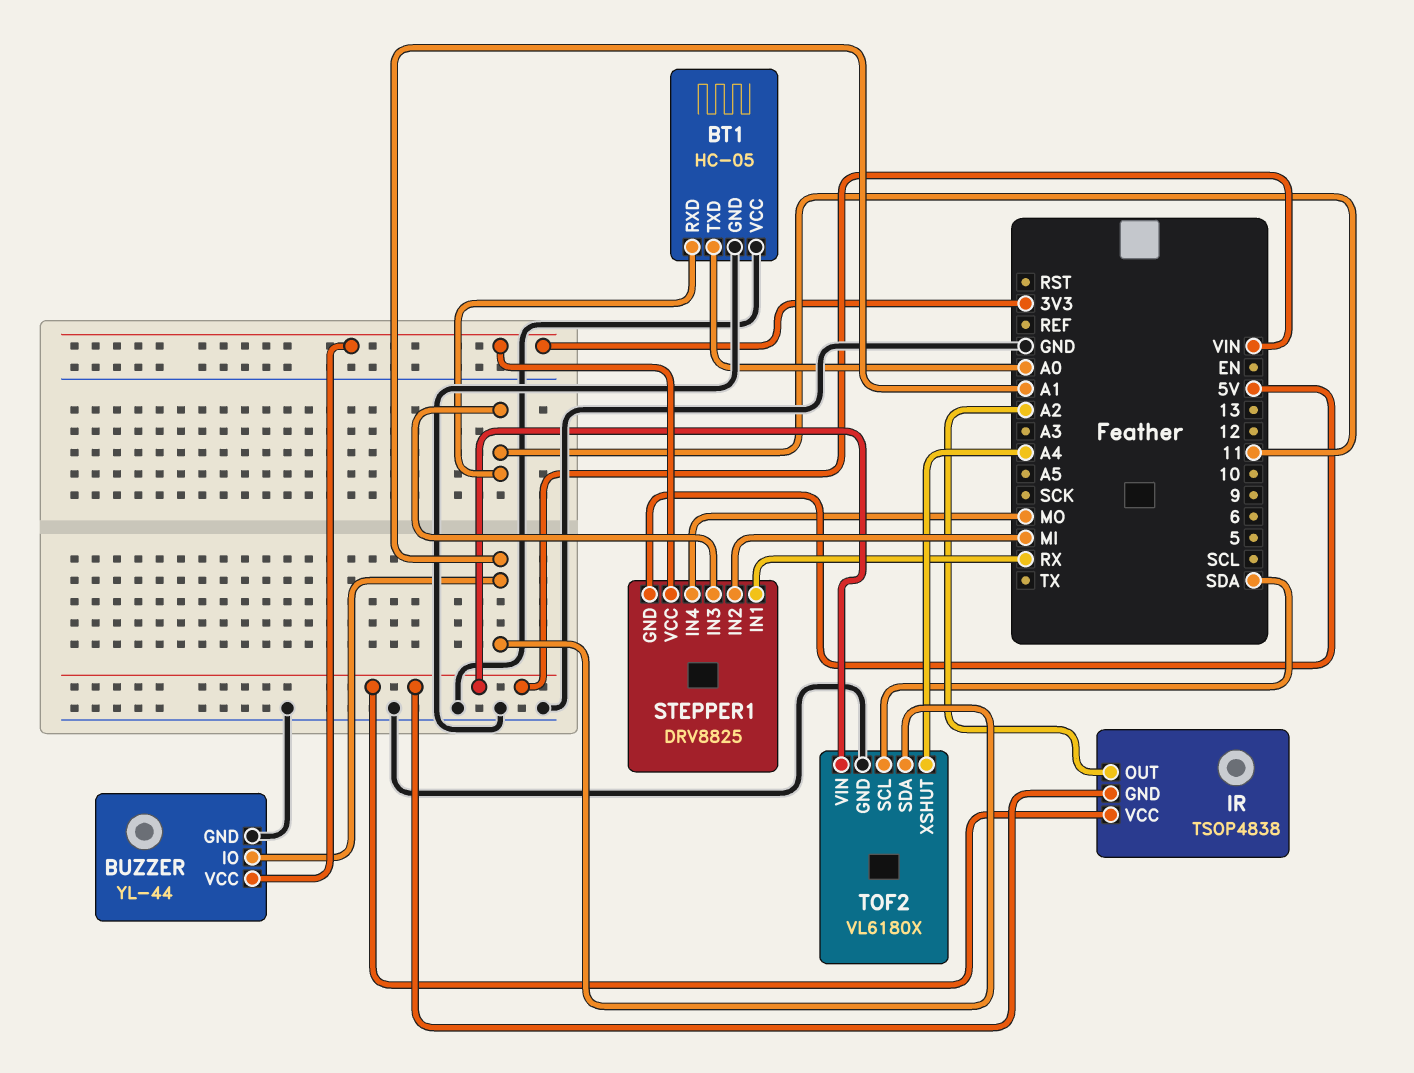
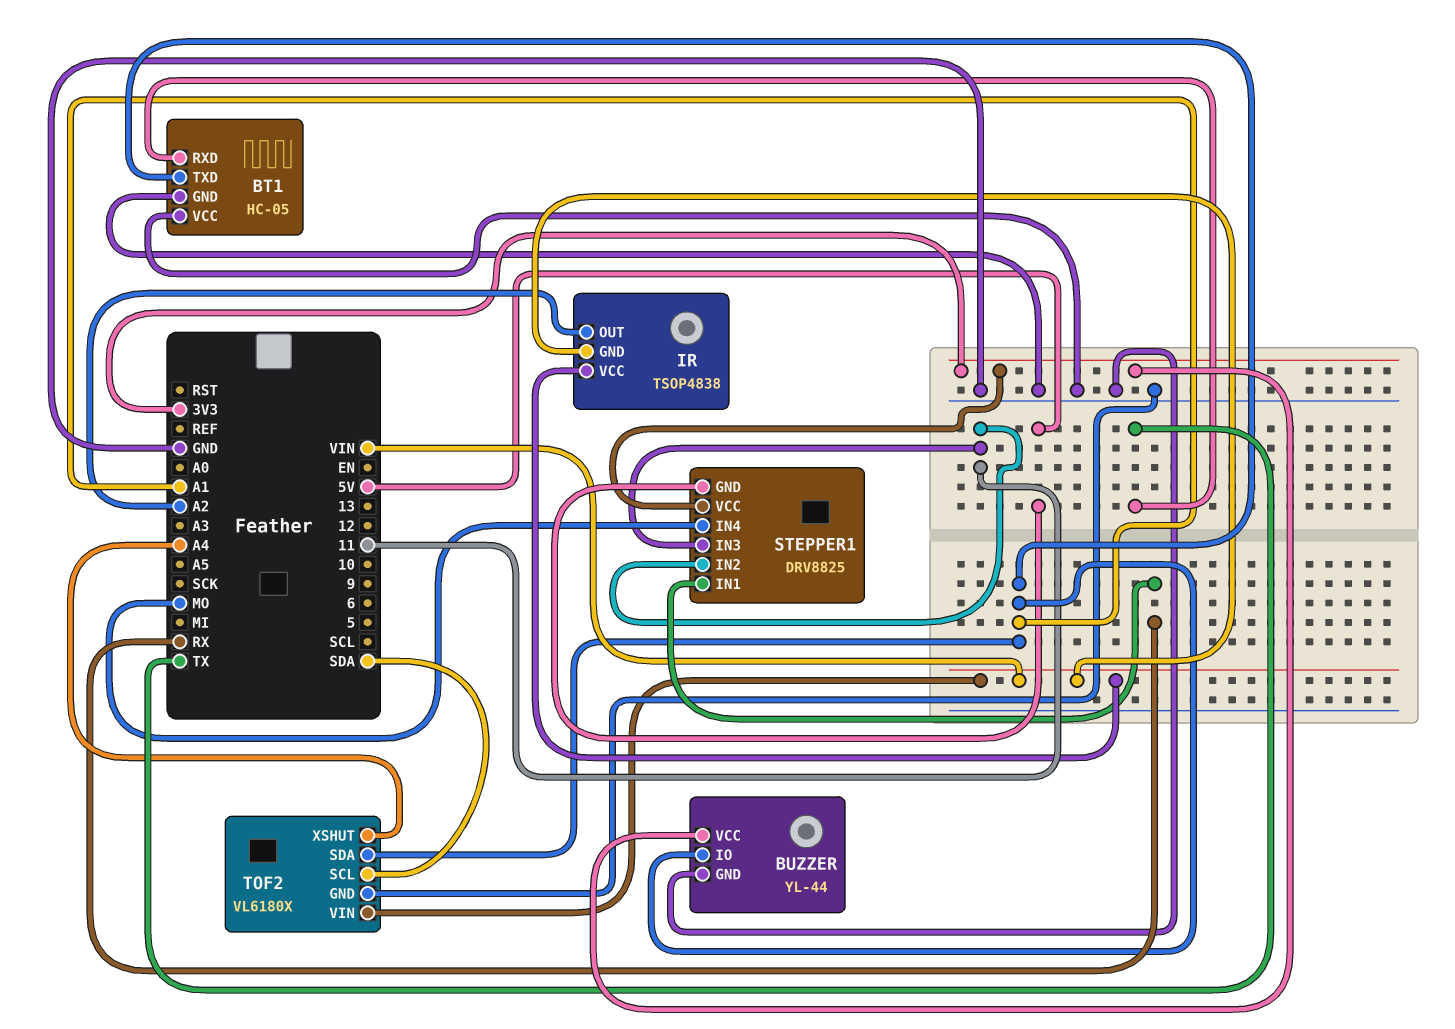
BT1 pin RXD: 11 -> TX
BT1 pin TXD: A0 -> A1
STEPPER1 pin IN2: MI -> 11

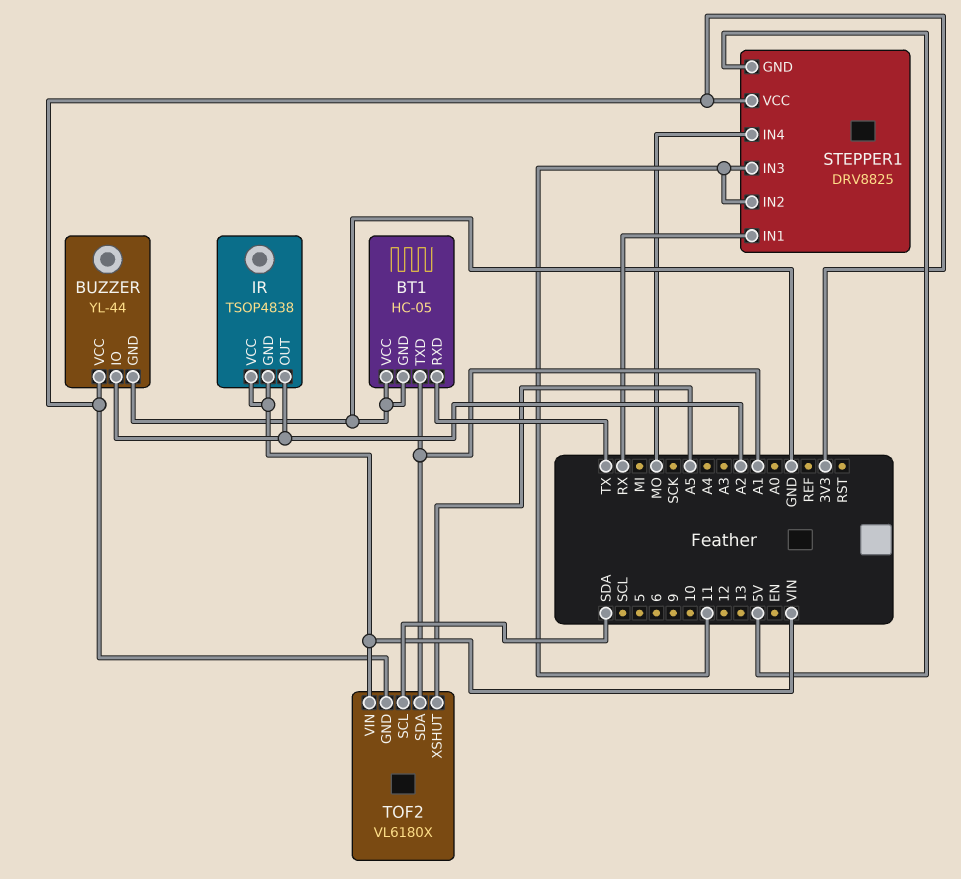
BUZZER pin IO: A1 -> A2
TOF2 pin GND: GND -> 3V3
TOF2 pin XSHUT: A4 -> A5

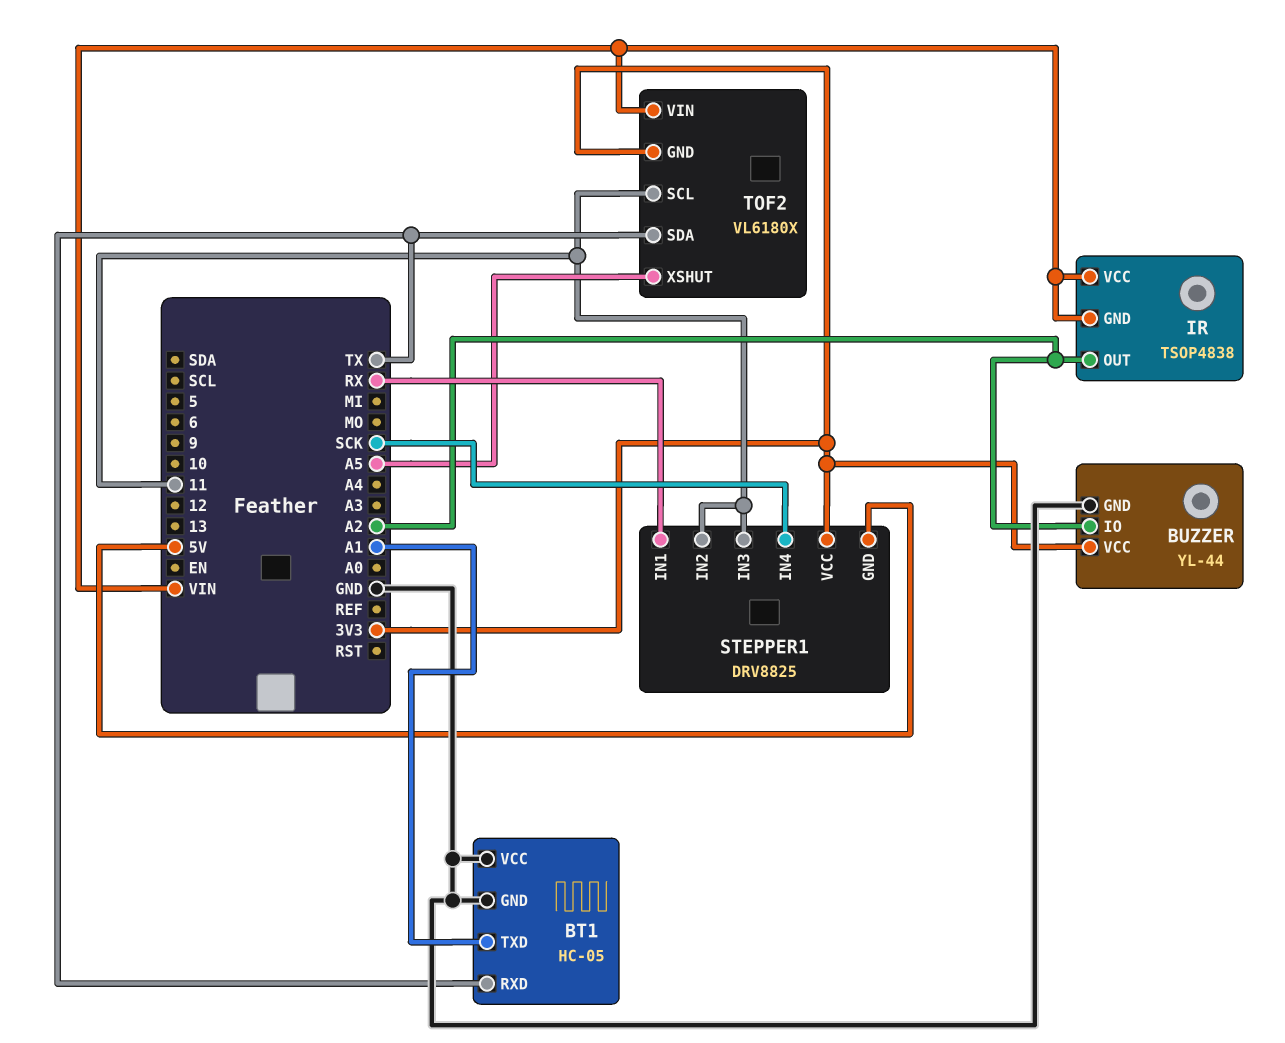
STEPPER1 pin IN4: MO -> SCK
TOF2 pin SCL: SDA -> 11
TOF2 pin SDA: A1 -> TX

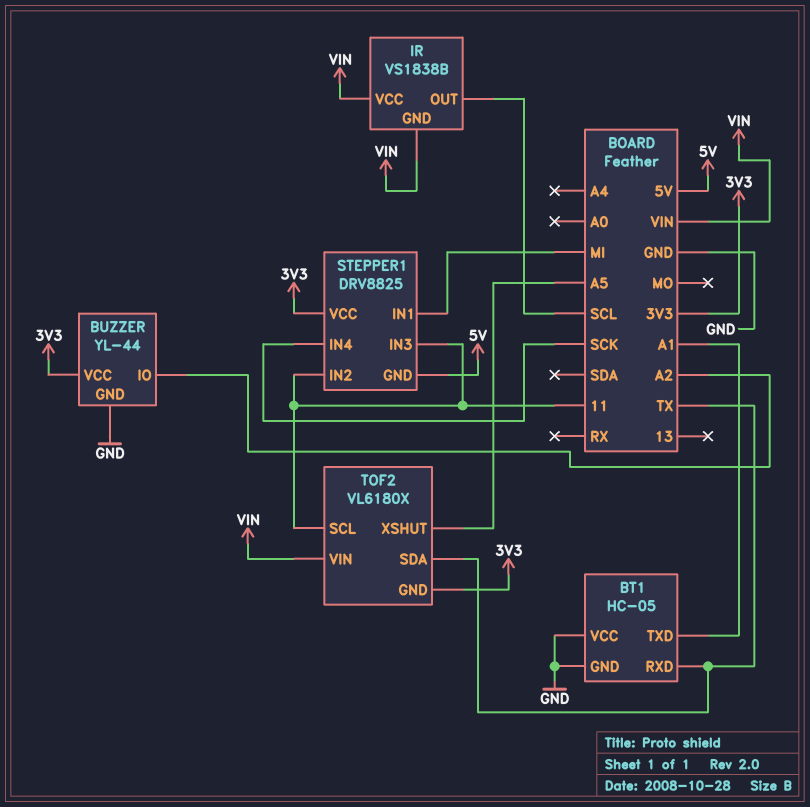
IR: TSOP4838 -> VS1838B
IR pin OUT: A2 -> SCL
STEPPER1 pin IN1: RX -> MI

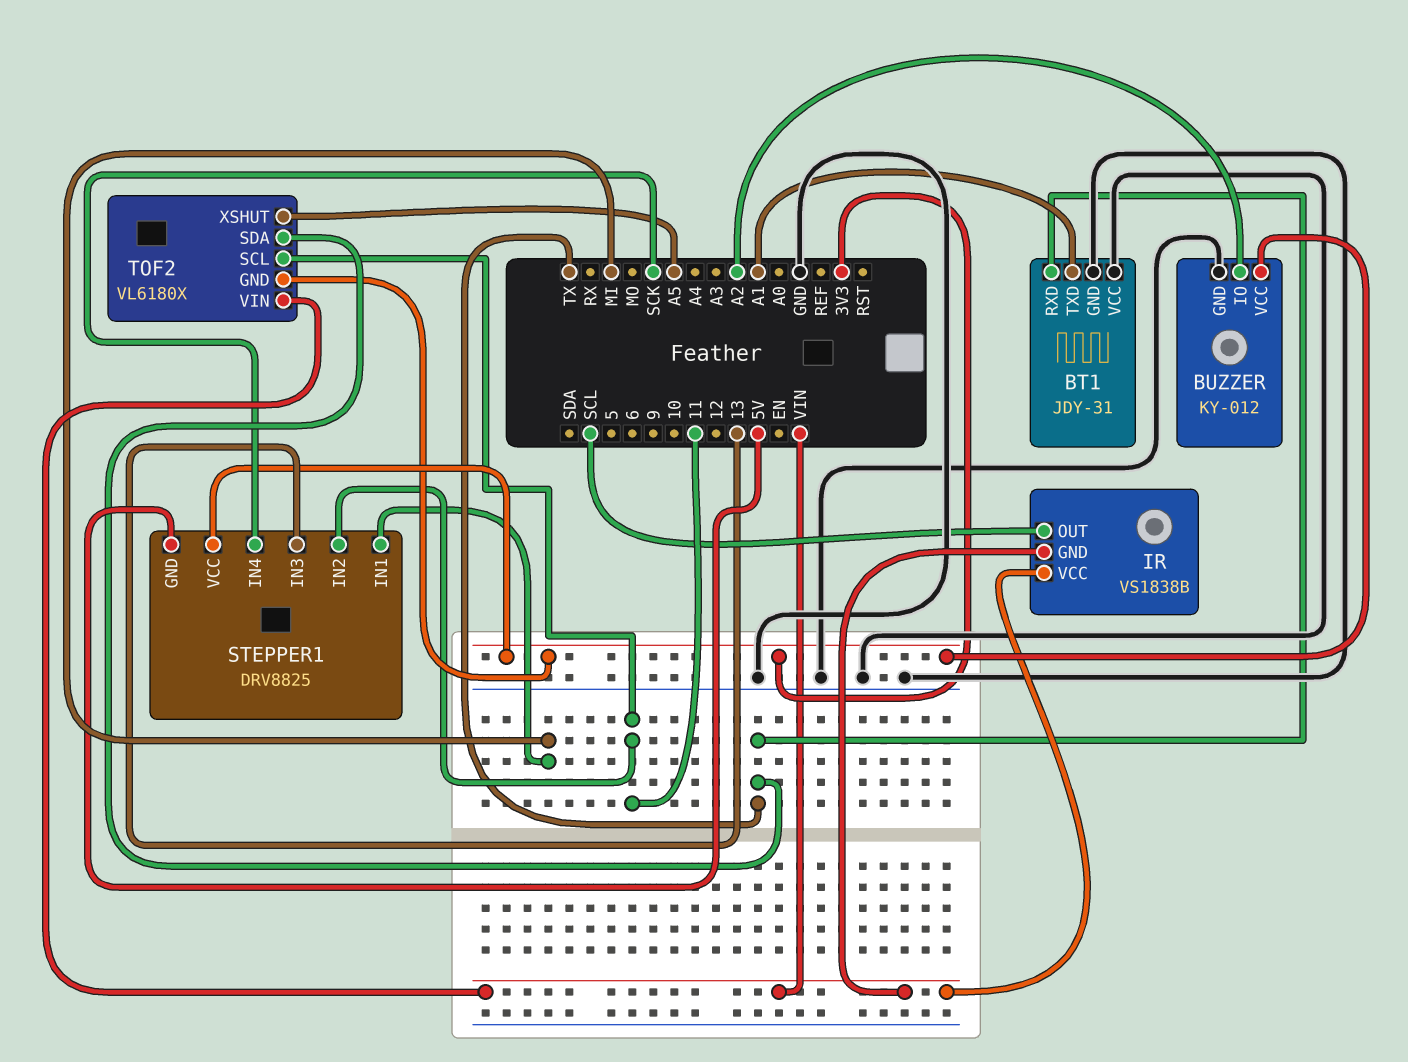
BT1: HC-05 -> JDY-31
BUZZER: YL-44 -> KY-012
STEPPER1 pin IN3: 11 -> 13

